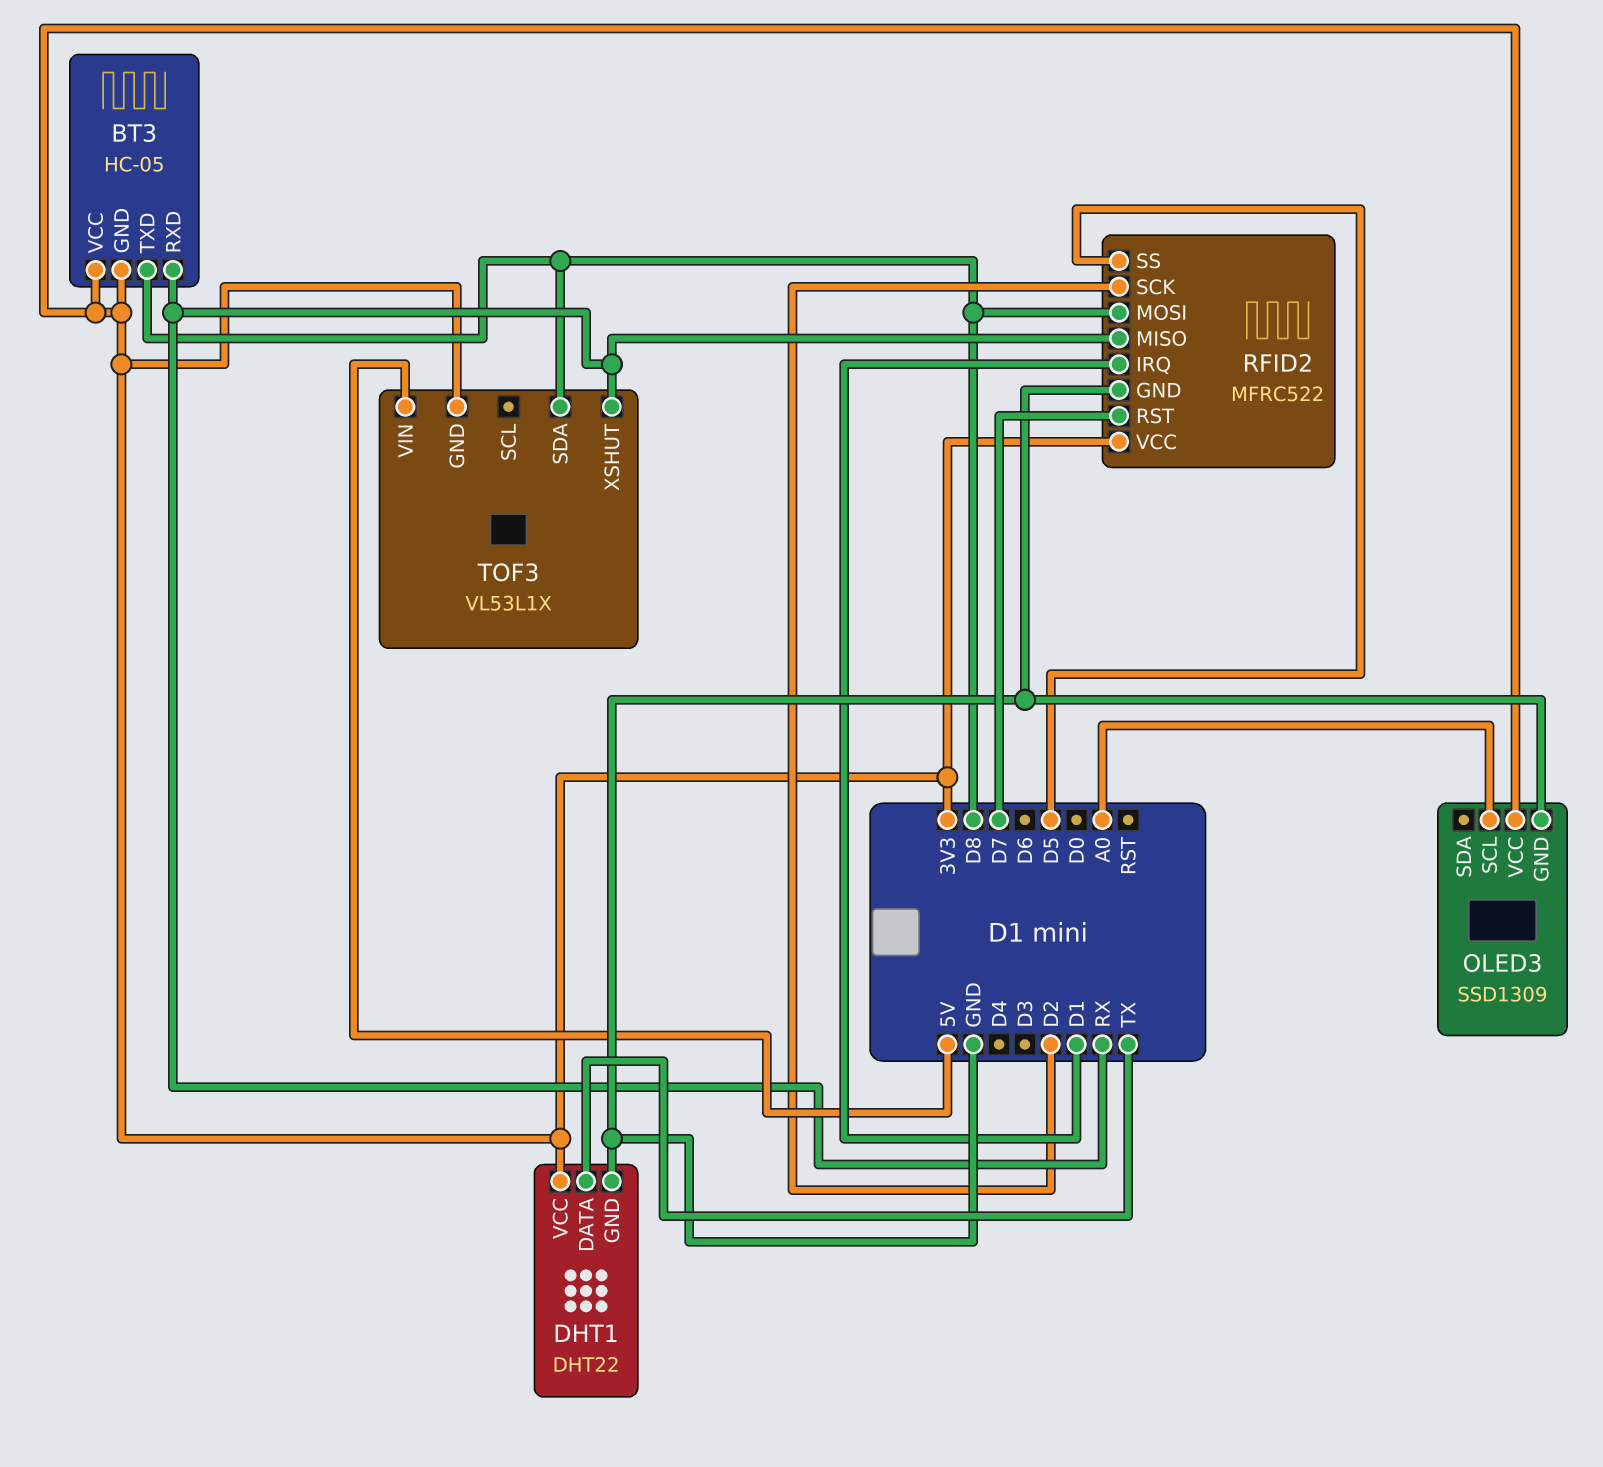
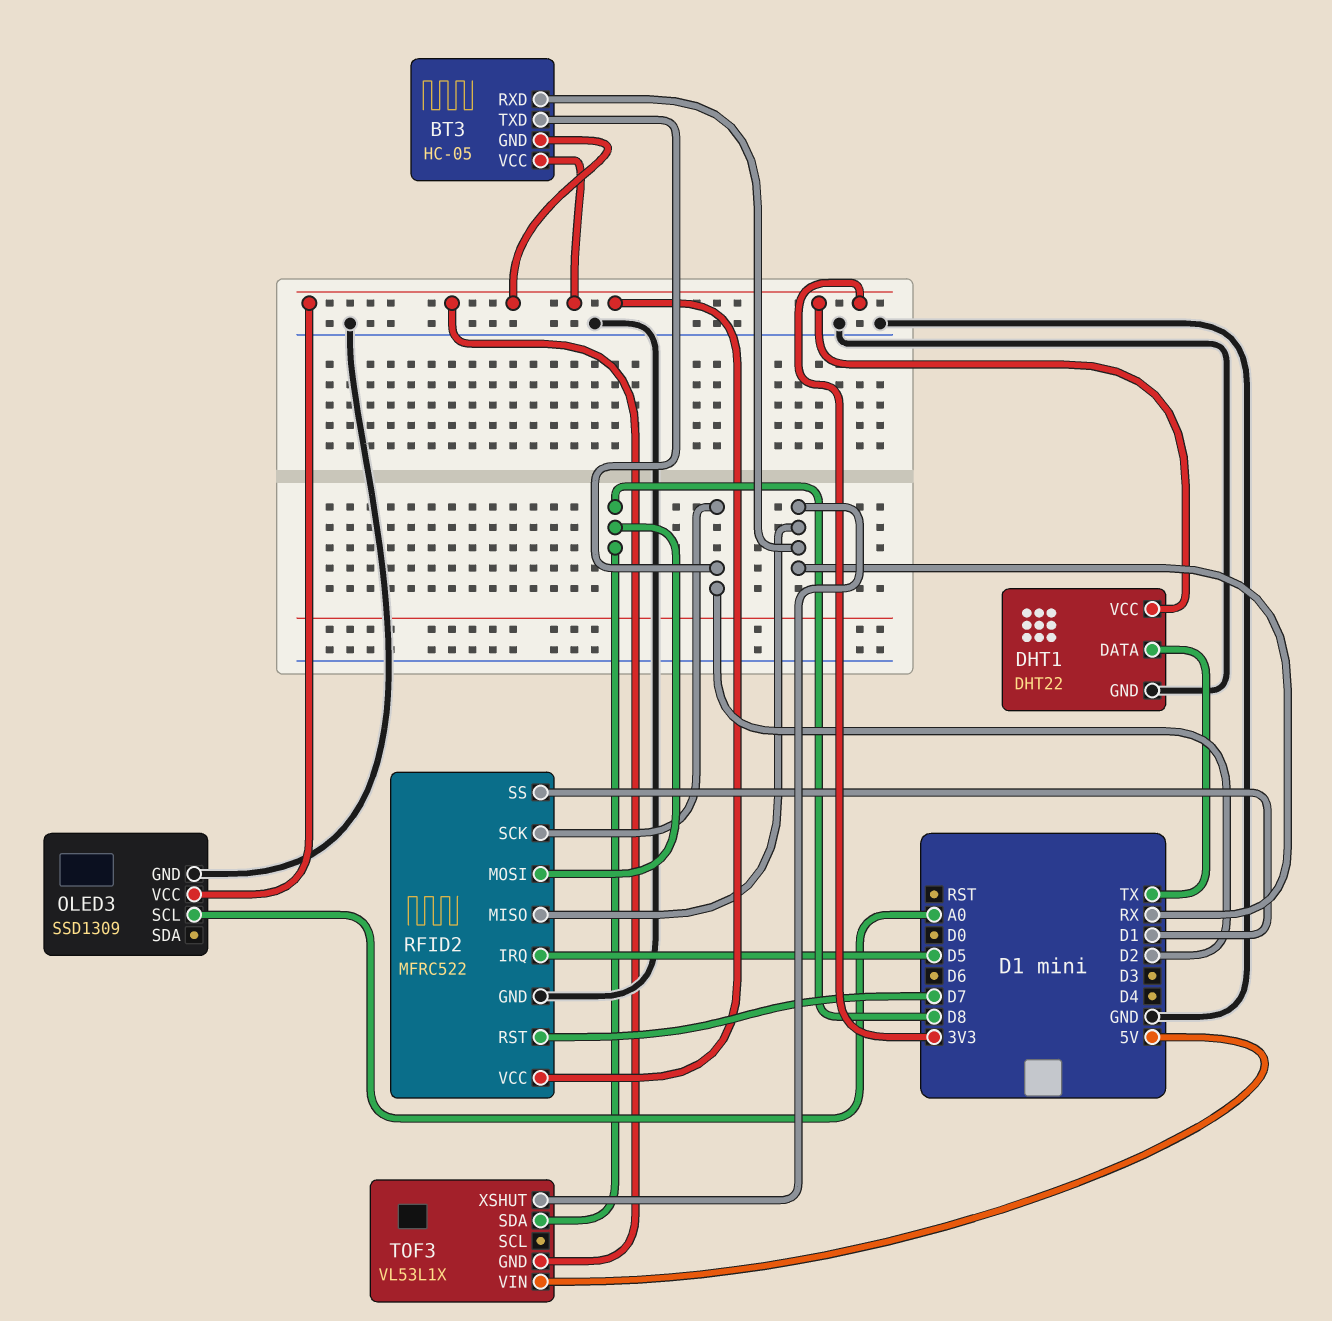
BT3 pin TXD: D8 -> D2
RFID2 pin IRQ: D1 -> D5
RFID2 pin SS: D5 -> D1

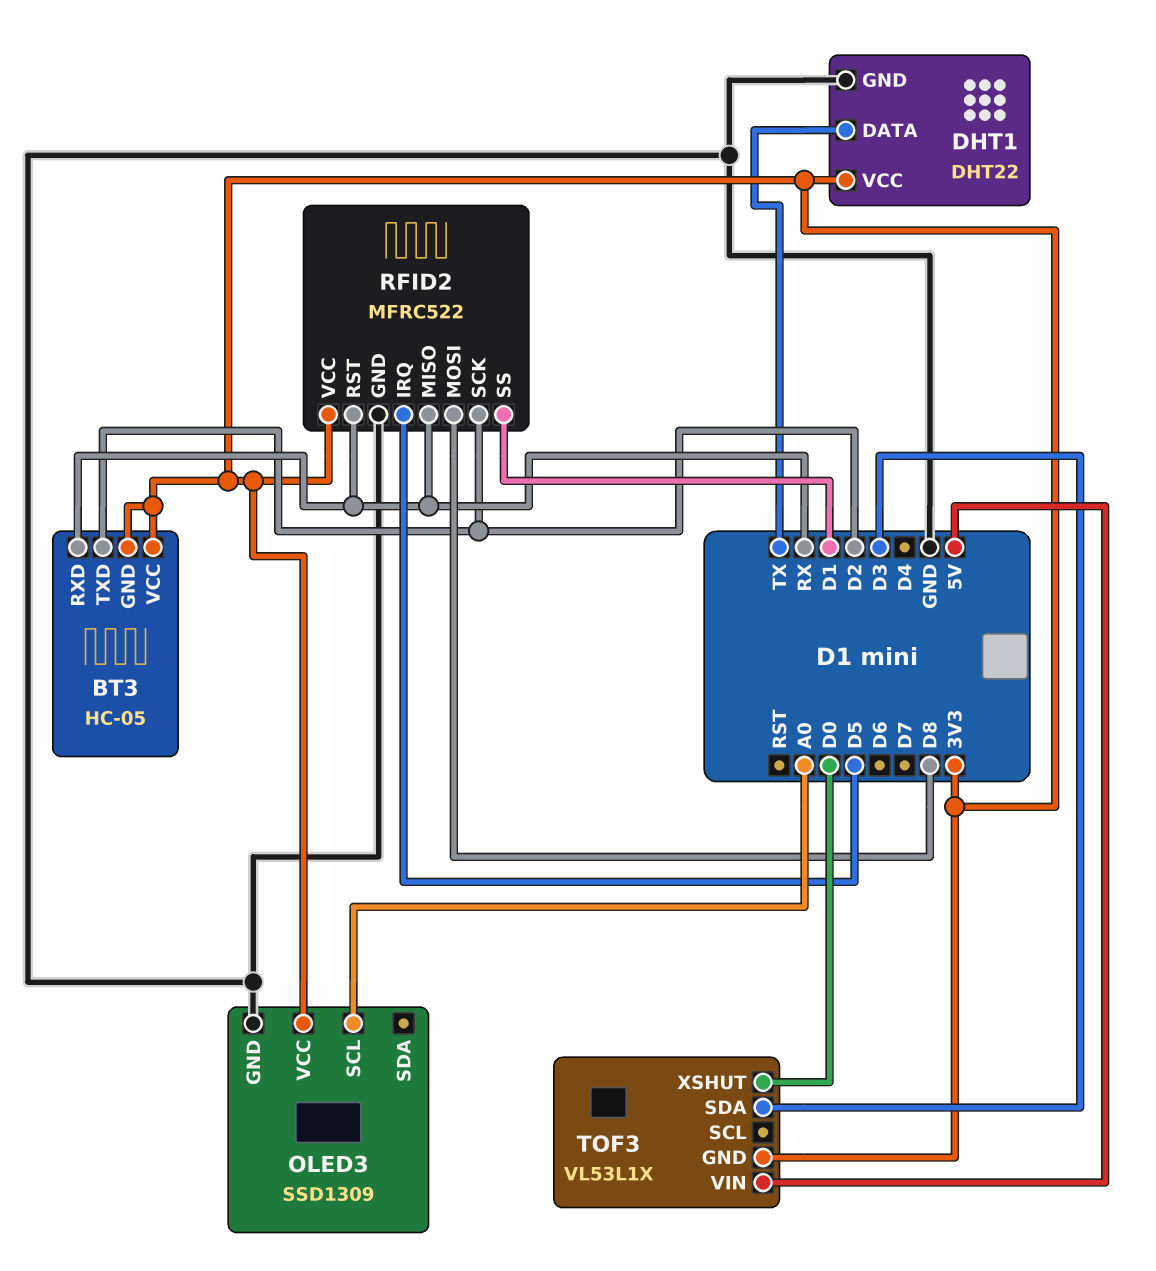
RFID2 pin RST: D7 -> RX
TOF3 pin SDA: D8 -> D3
TOF3 pin XSHUT: RX -> D0

